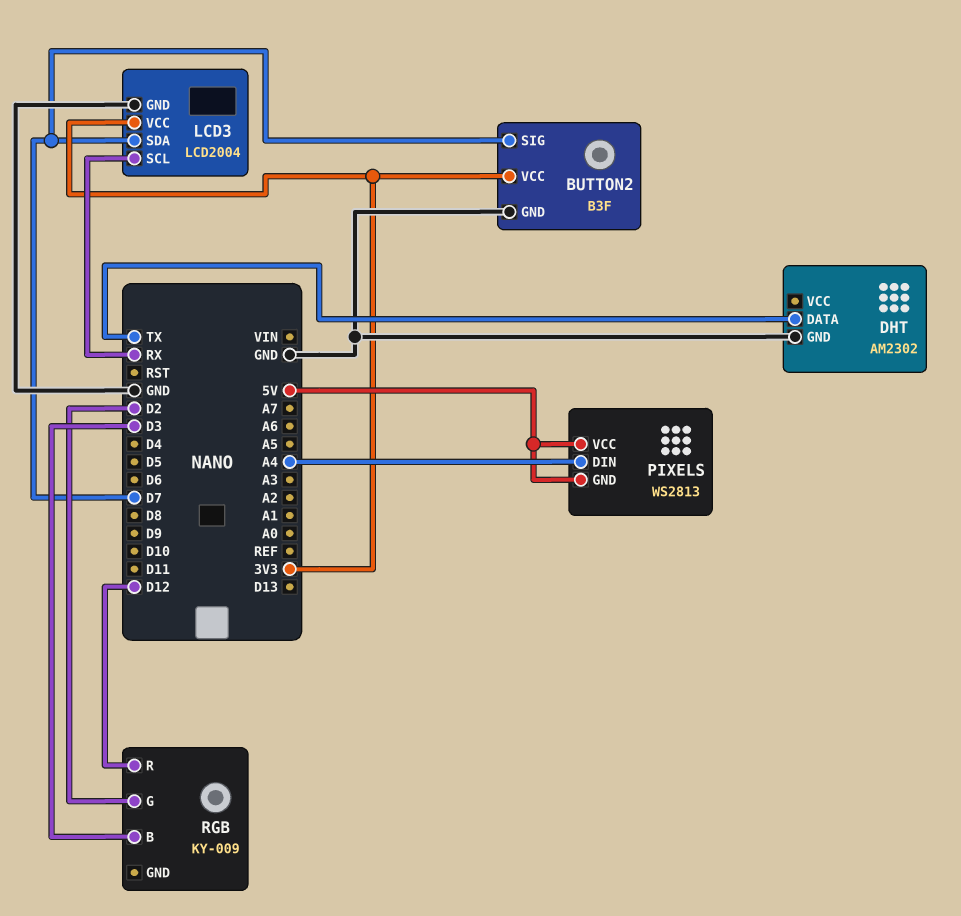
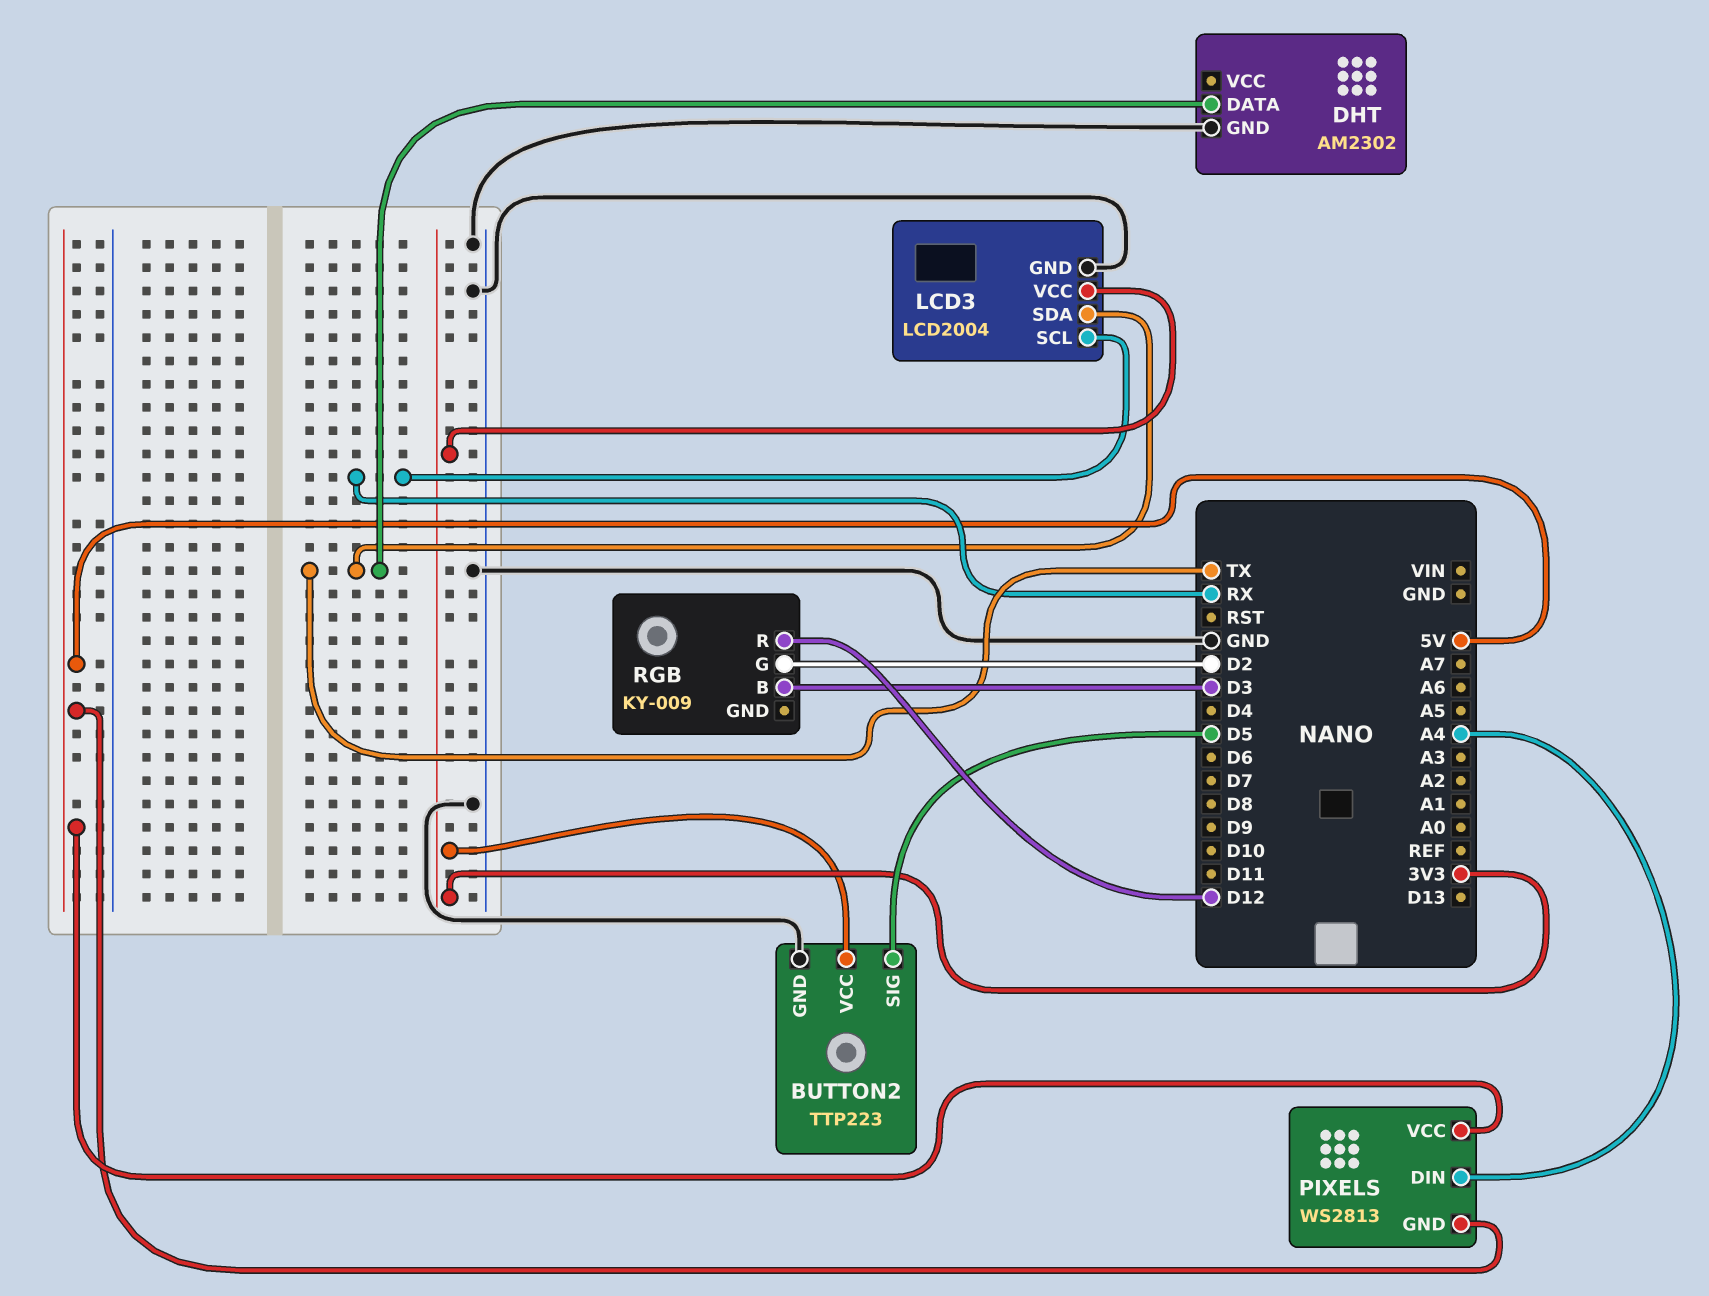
BUTTON2: B3F -> TTP223
BUTTON2 pin SIG: D7 -> D5
LCD3 pin SDA: D7 -> TX

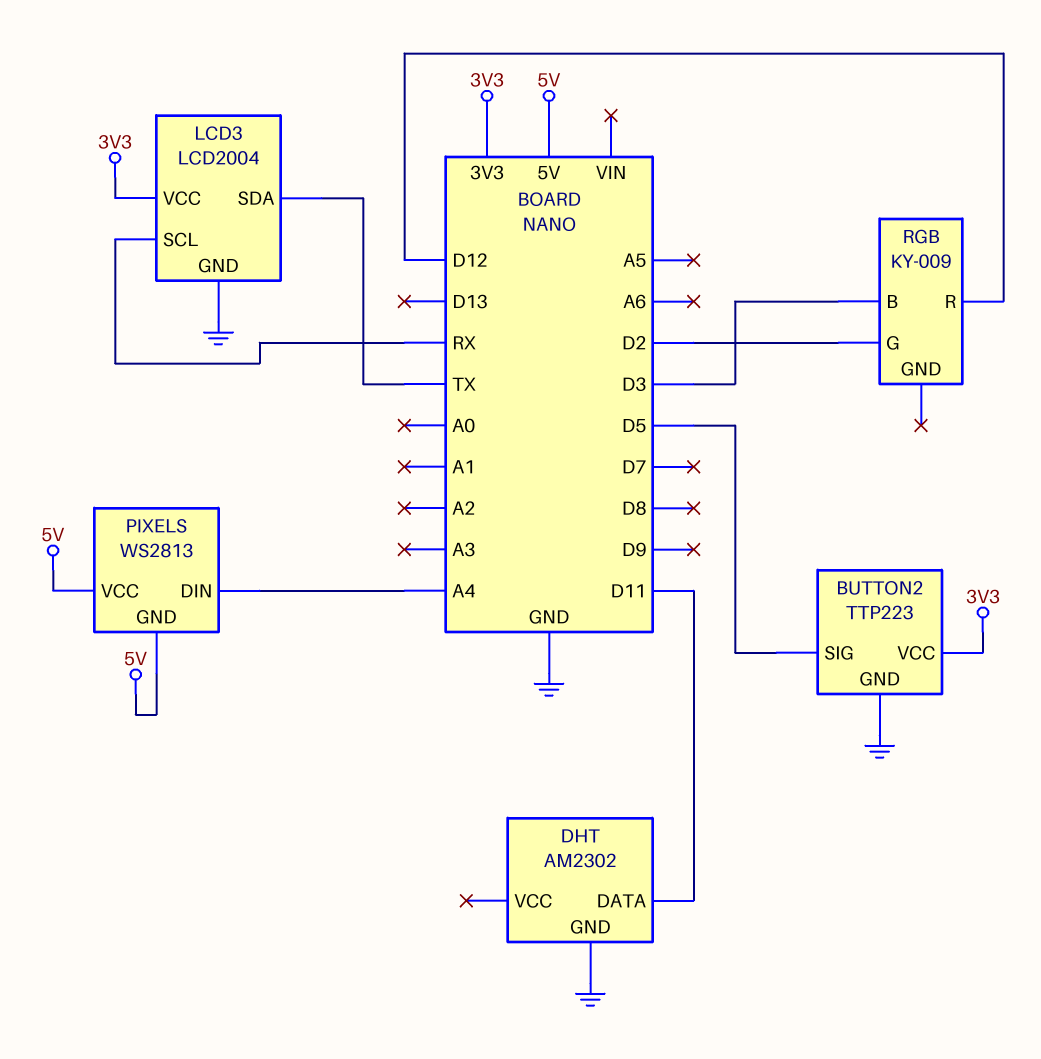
DHT pin DATA: TX -> D11

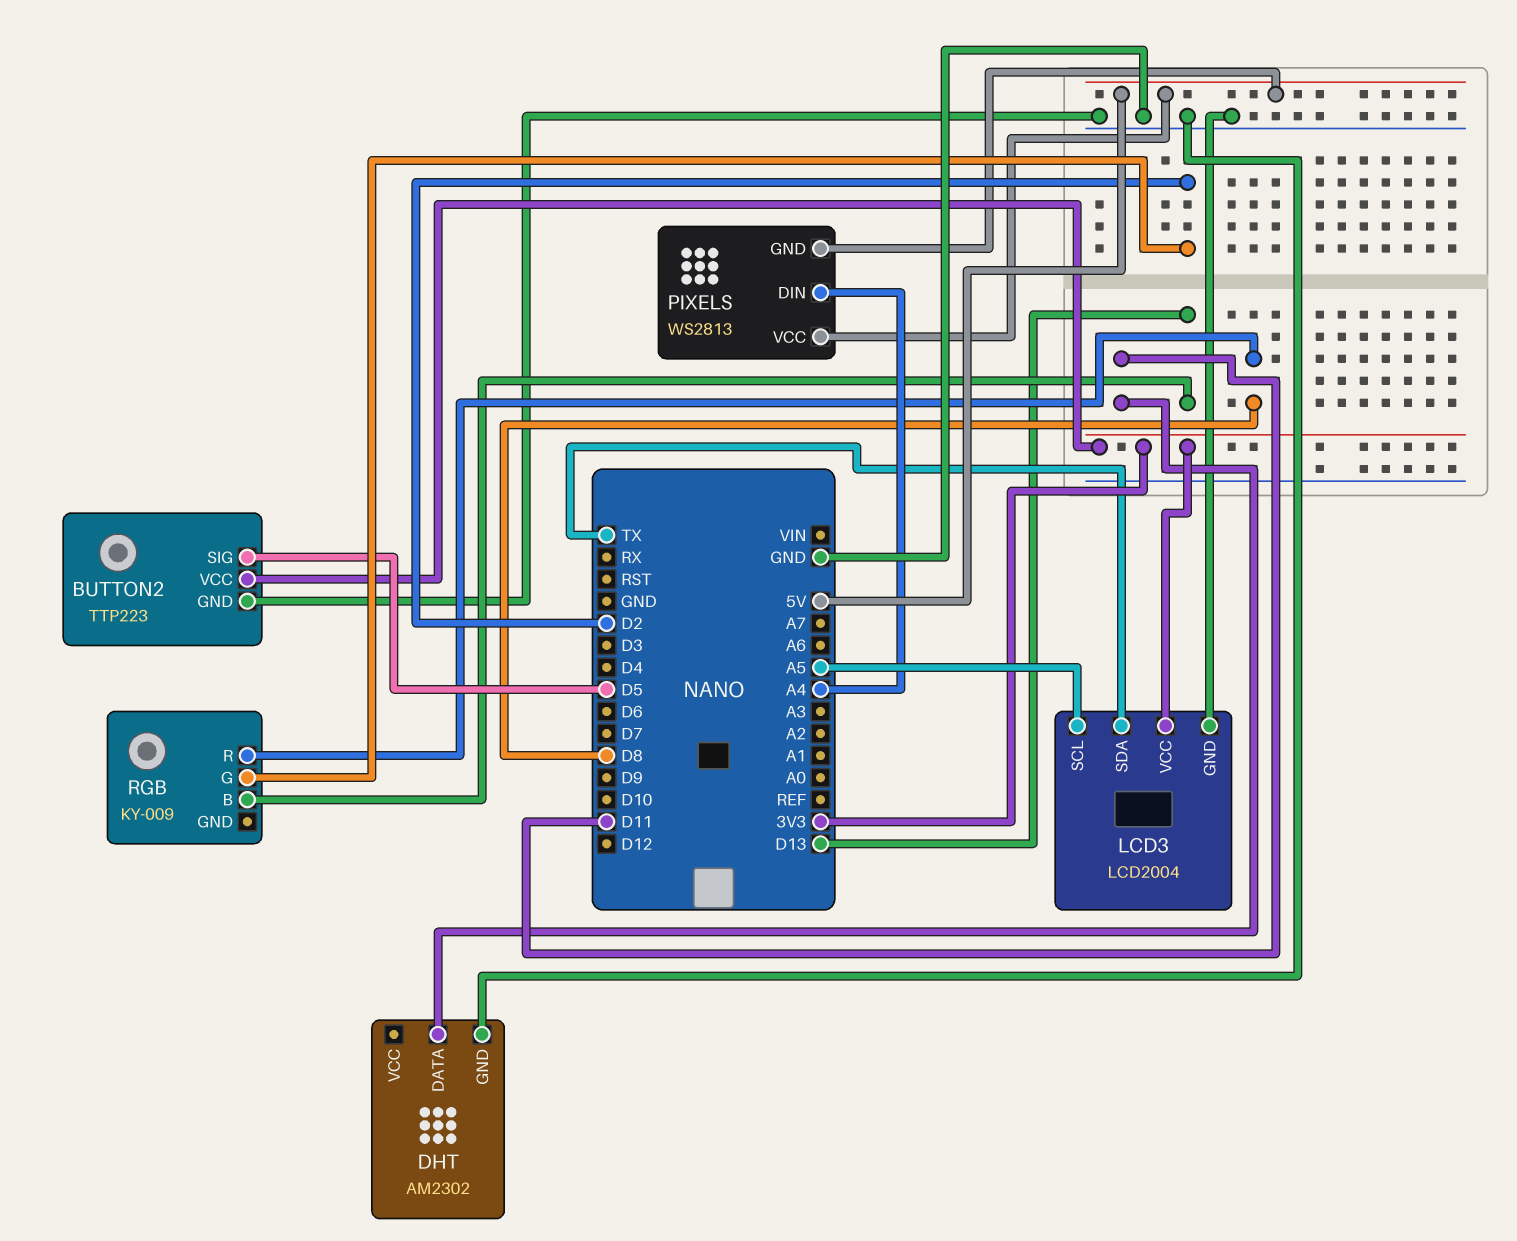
LCD3 pin SCL: RX -> A5
RGB pin B: D3 -> D13
RGB pin R: D12 -> D8

